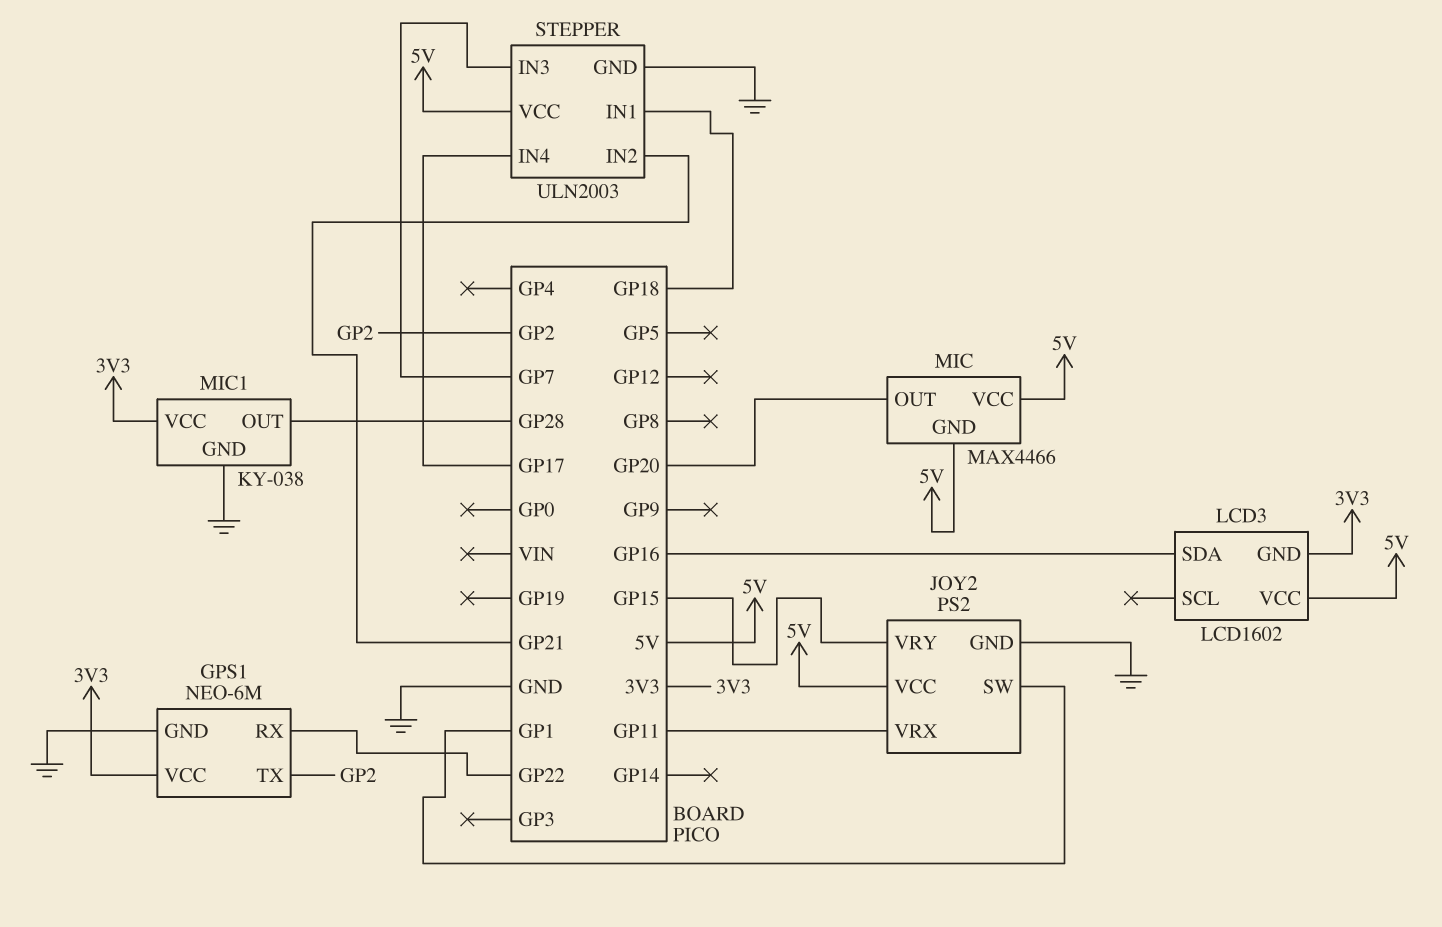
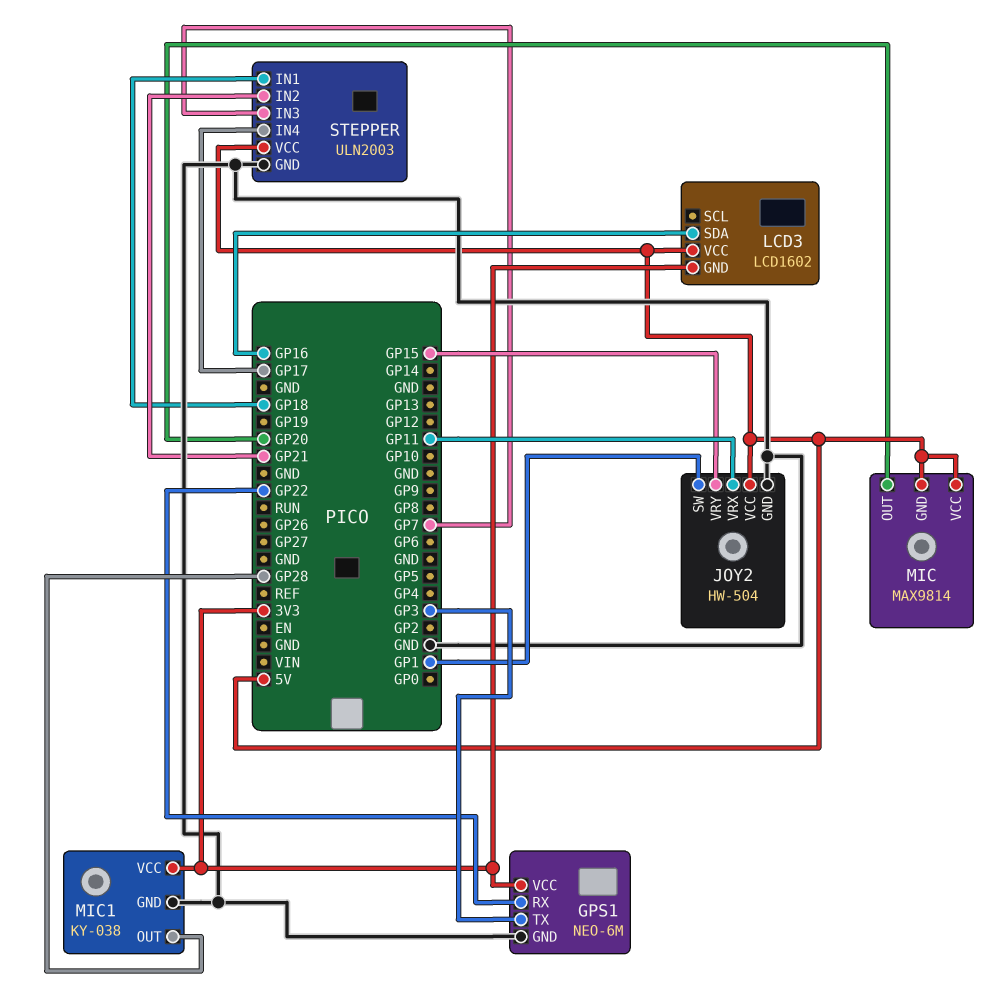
GPS1 pin TX: GP2 -> GP3
JOY2: PS2 -> HW-504
MIC: MAX4466 -> MAX9814

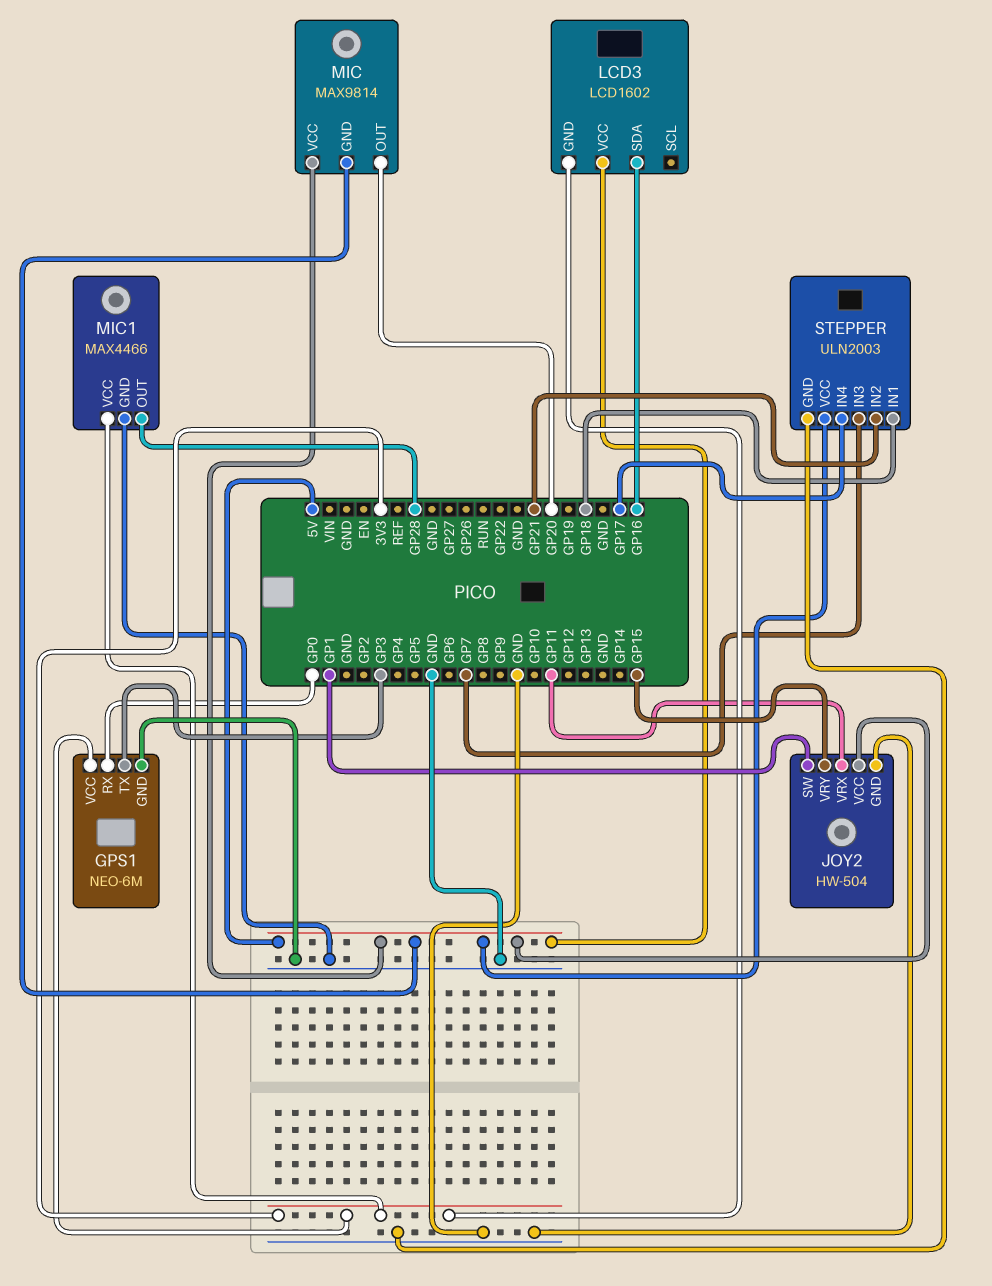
GPS1 pin RX: GP22 -> GP0
MIC1: KY-038 -> MAX4466

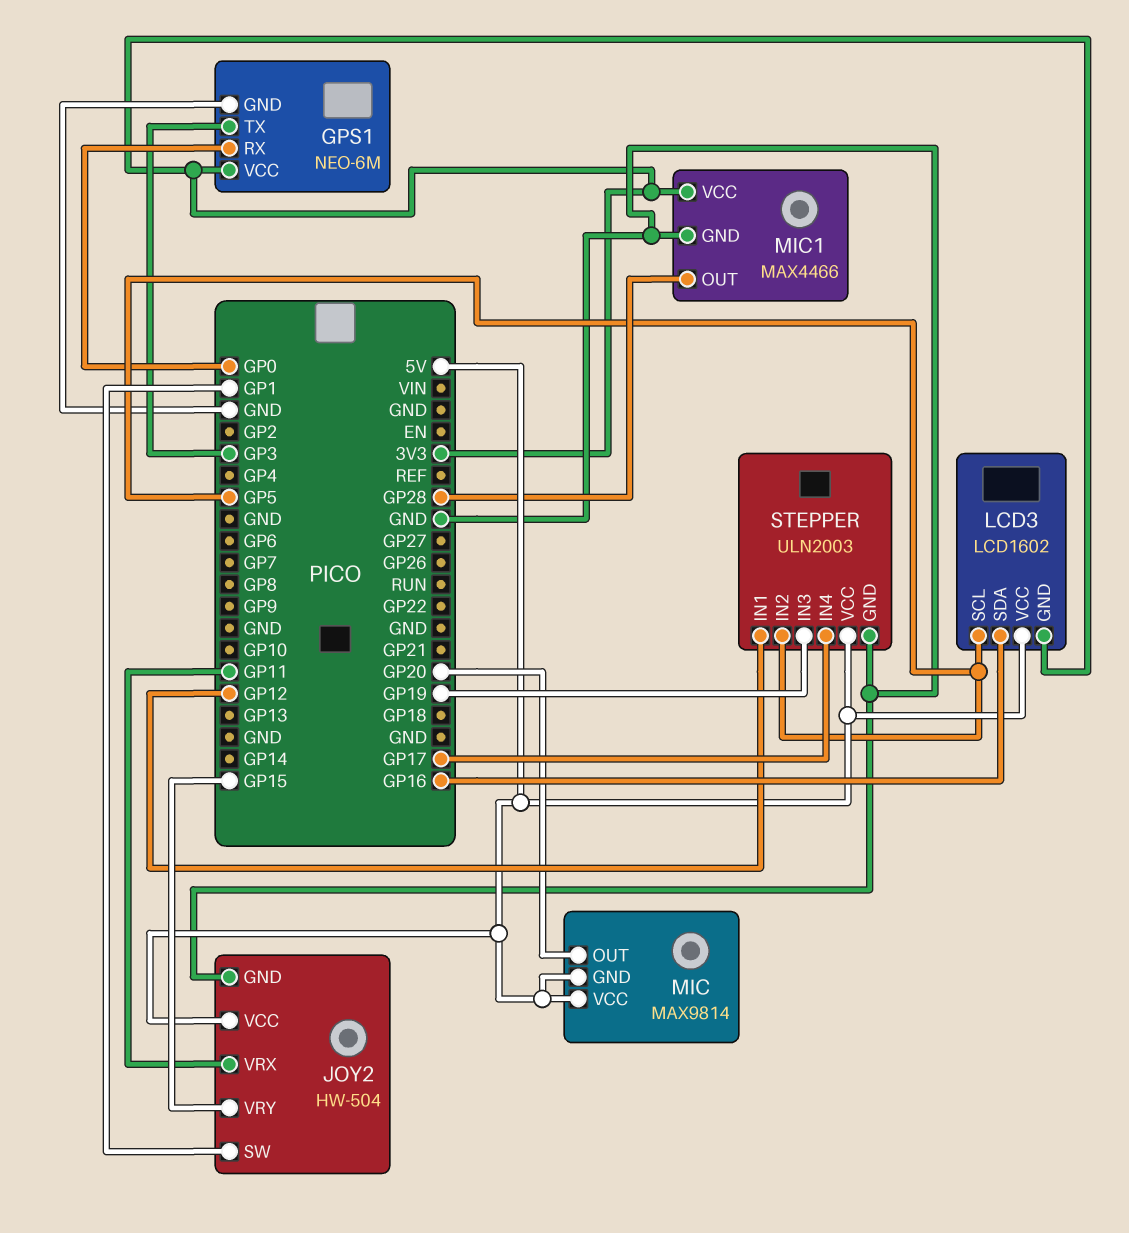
LCD3 pin SCL: none -> GP5
STEPPER pin IN1: GP18 -> GP12
STEPPER pin IN2: GP21 -> GP5
STEPPER pin IN3: GP7 -> GP19

